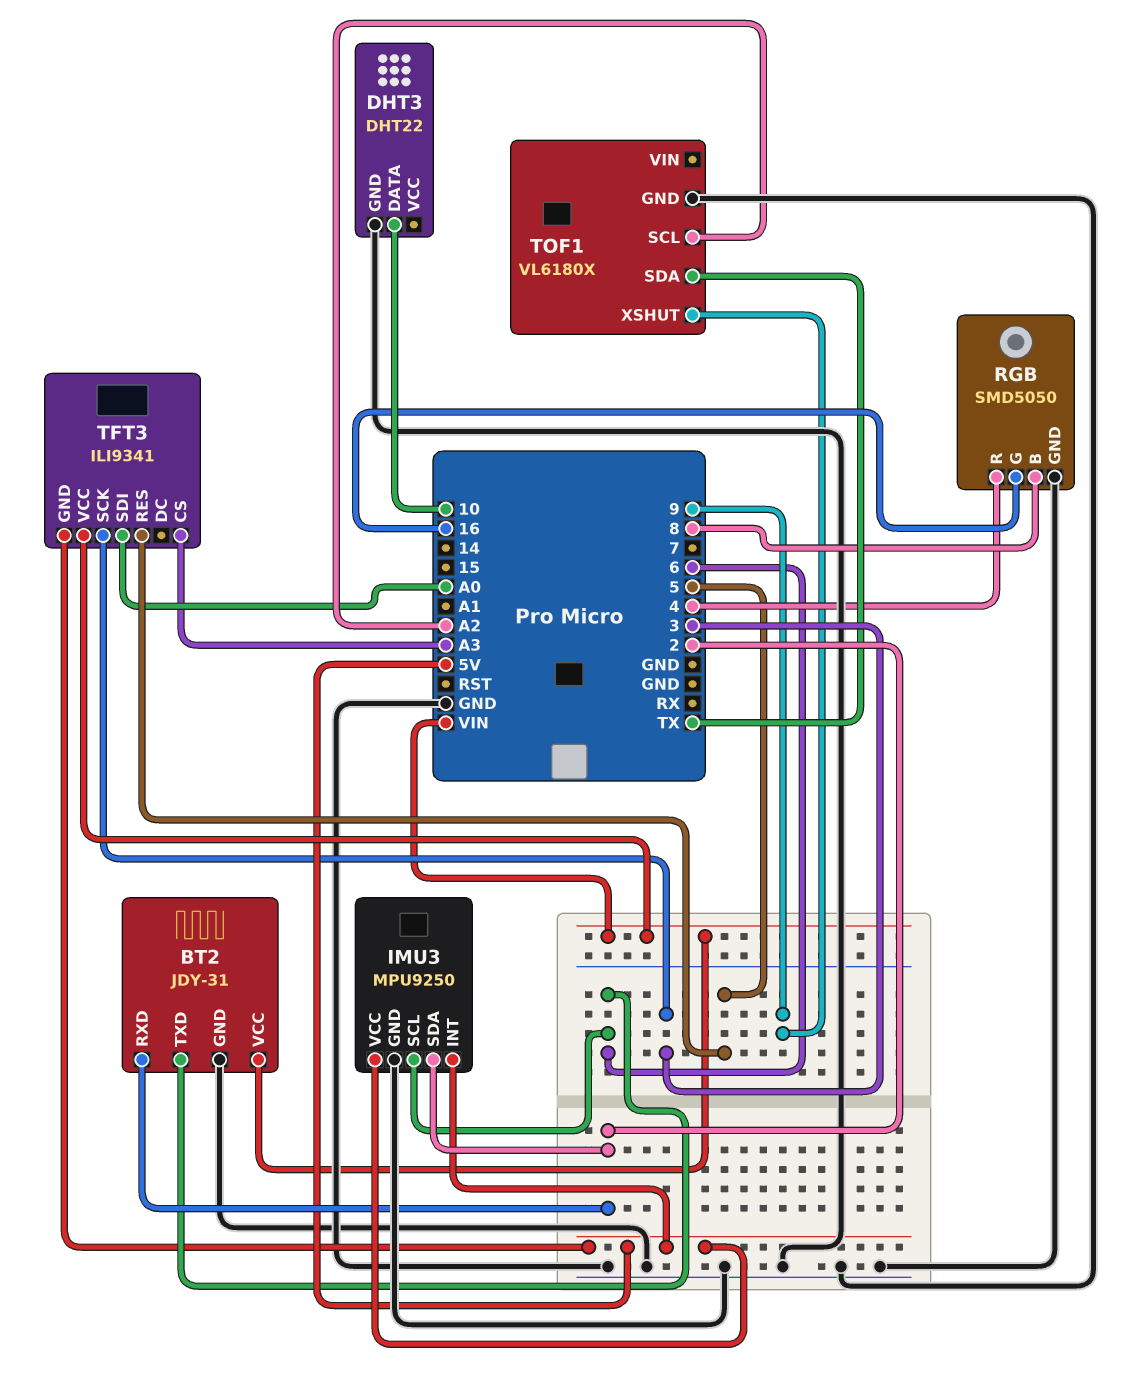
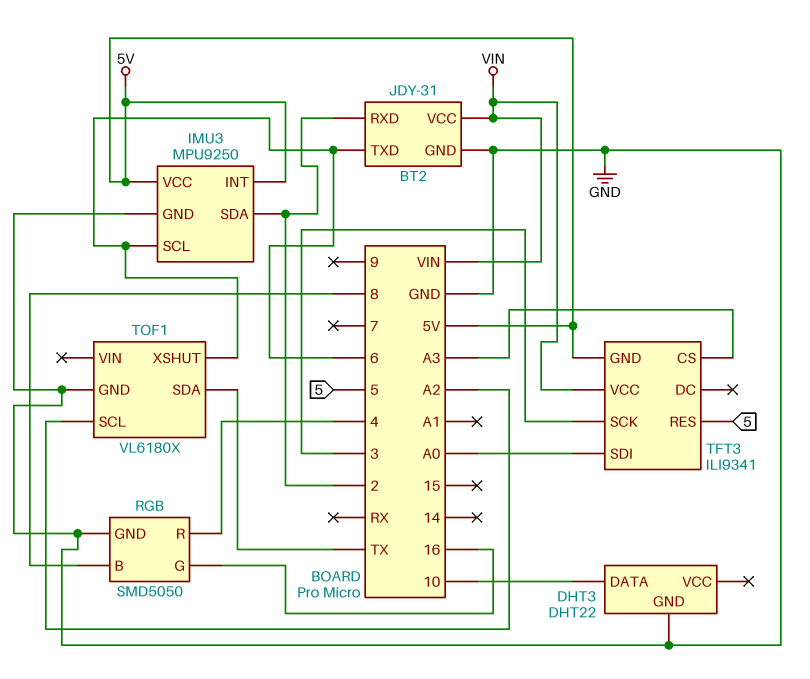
TOF1 pin XSHUT: 9 -> 6

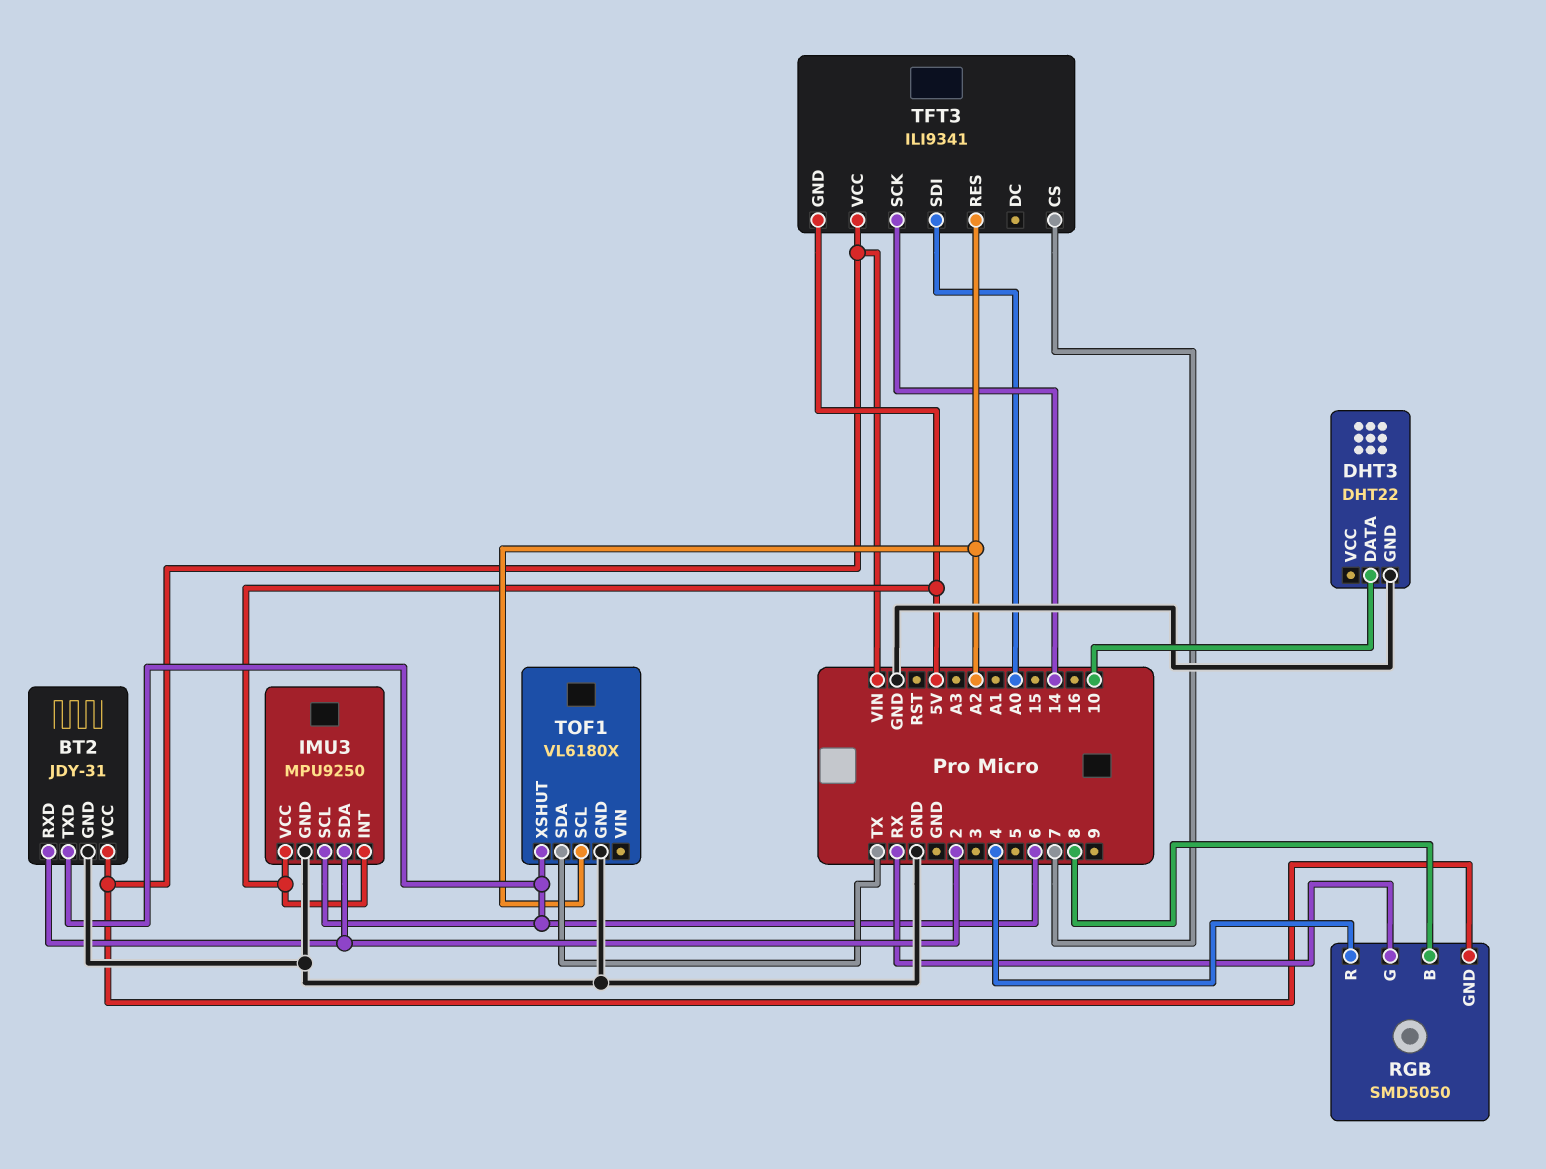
RGB pin G: 16 -> RX
RGB pin GND: GND -> VIN
TFT3 pin CS: A3 -> 7
TFT3 pin RES: 5 -> A2
TFT3 pin SCK: 3 -> 14

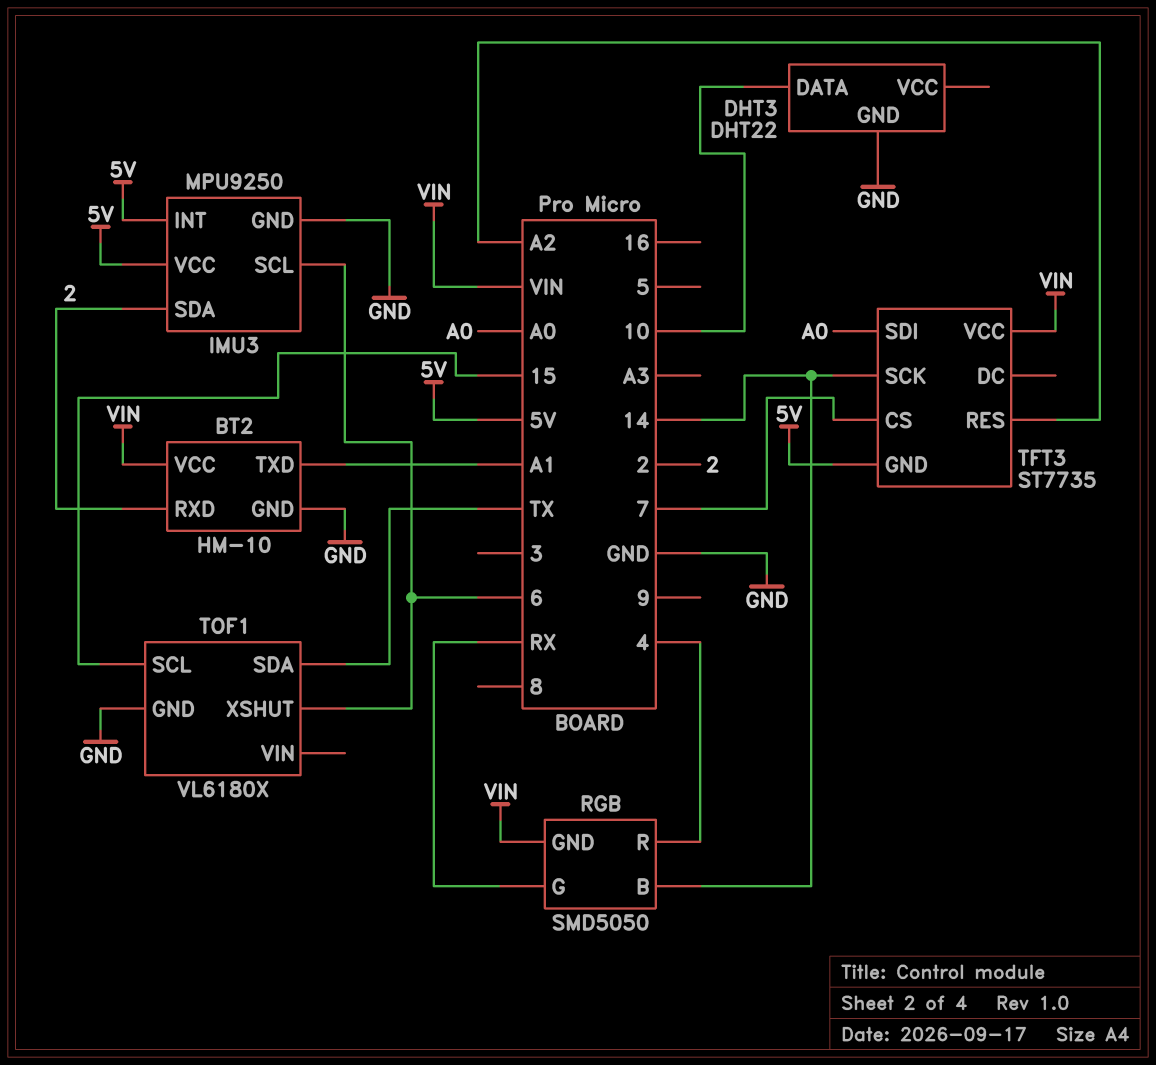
BT2: JDY-31 -> HM-10
BT2 pin TXD: 6 -> A1
RGB pin B: 8 -> 14
TFT3: ILI9341 -> ST7735
TOF1 pin SCL: A2 -> 15

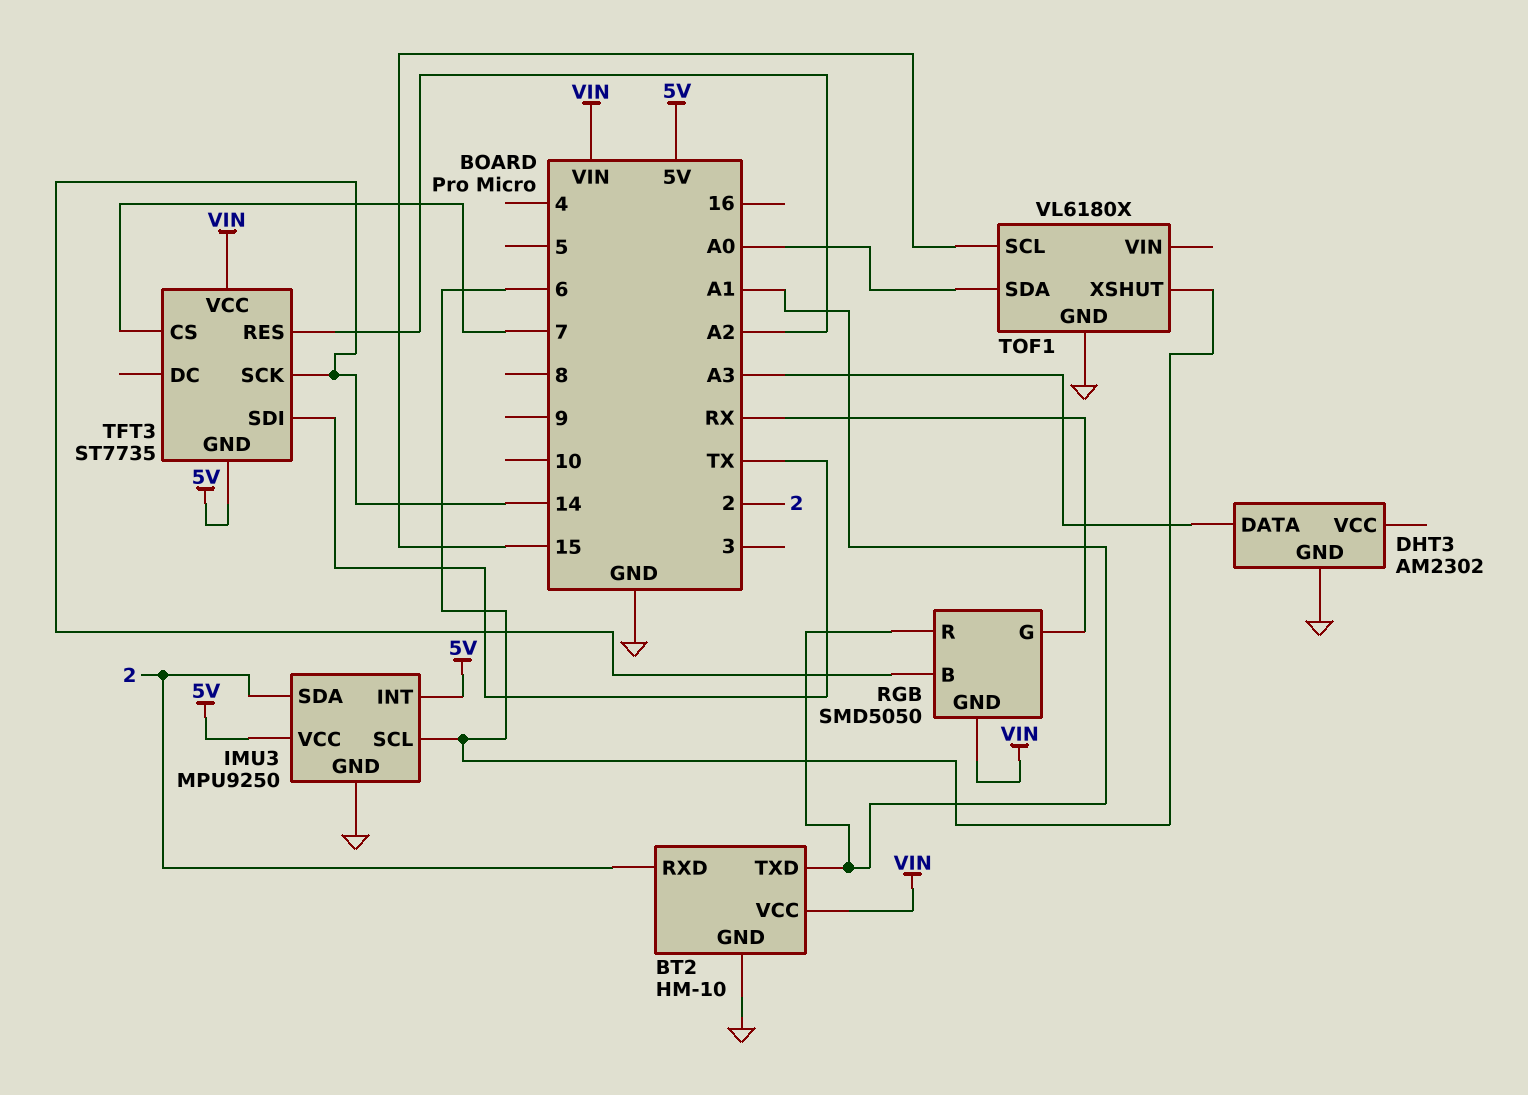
DHT3: DHT22 -> AM2302
DHT3 pin DATA: 10 -> A3
RGB pin R: 4 -> A1
TFT3 pin SDI: A0 -> TX
TOF1 pin SDA: TX -> A0

